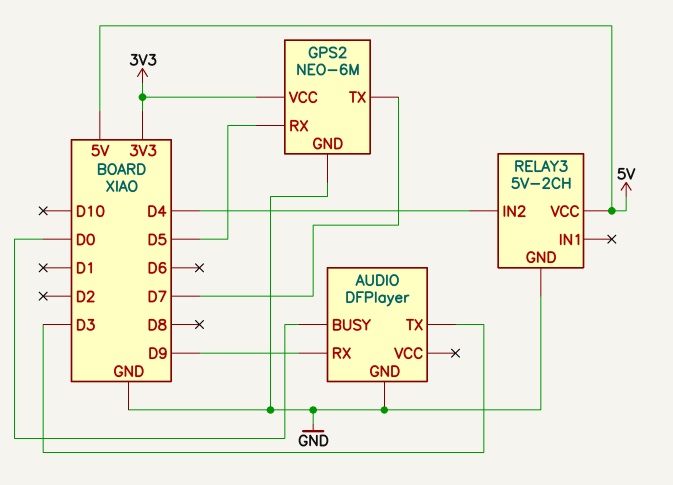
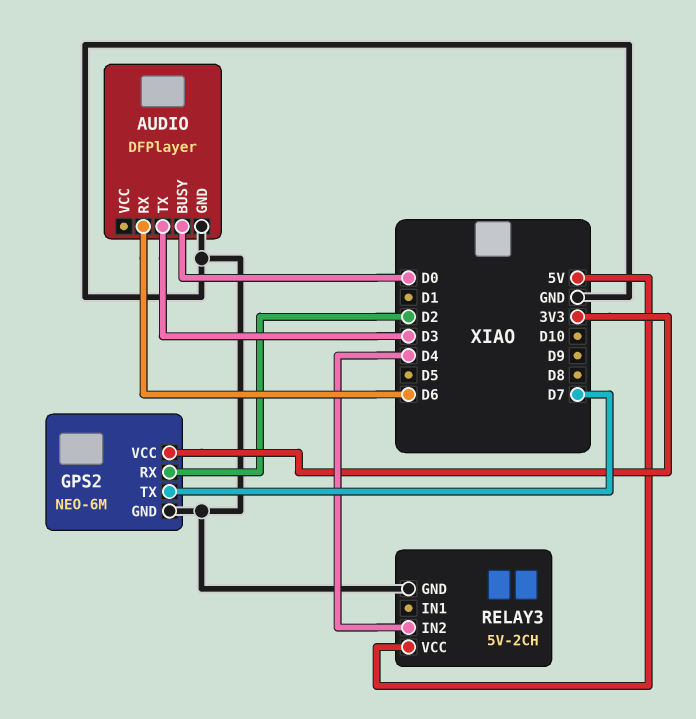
AUDIO pin RX: D9 -> D6
GPS2 pin RX: D5 -> D2

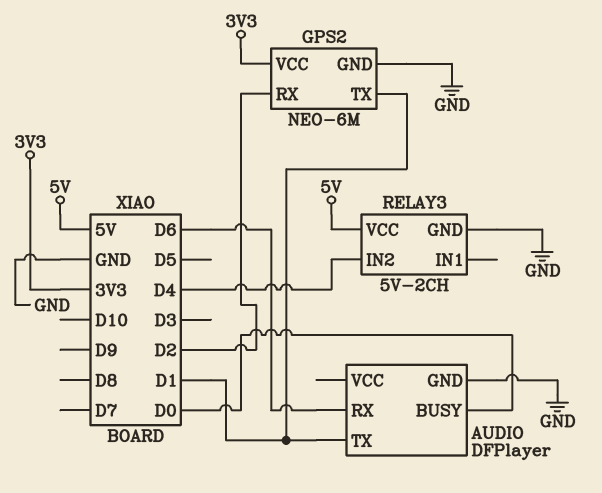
AUDIO pin TX: D3 -> D1
GPS2 pin TX: D7 -> D1

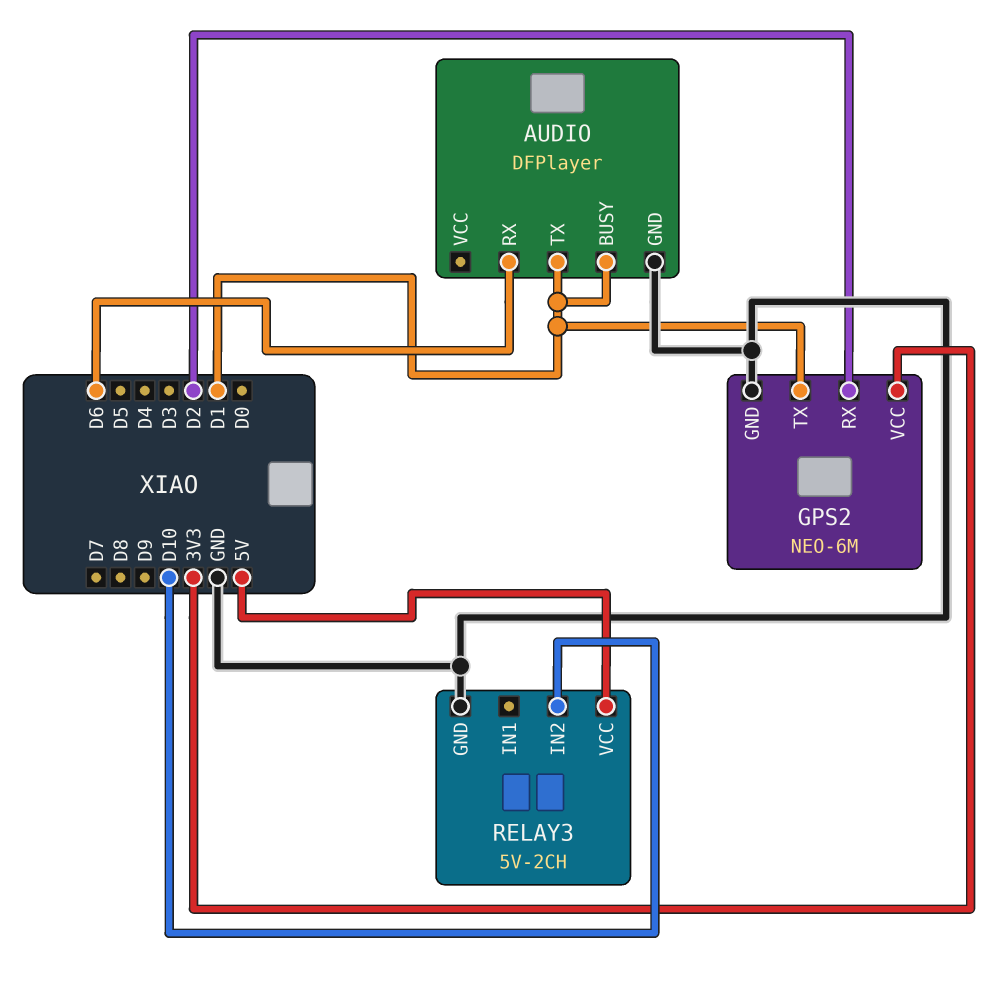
AUDIO pin BUSY: D0 -> D1
RELAY3 pin IN2: D4 -> D10

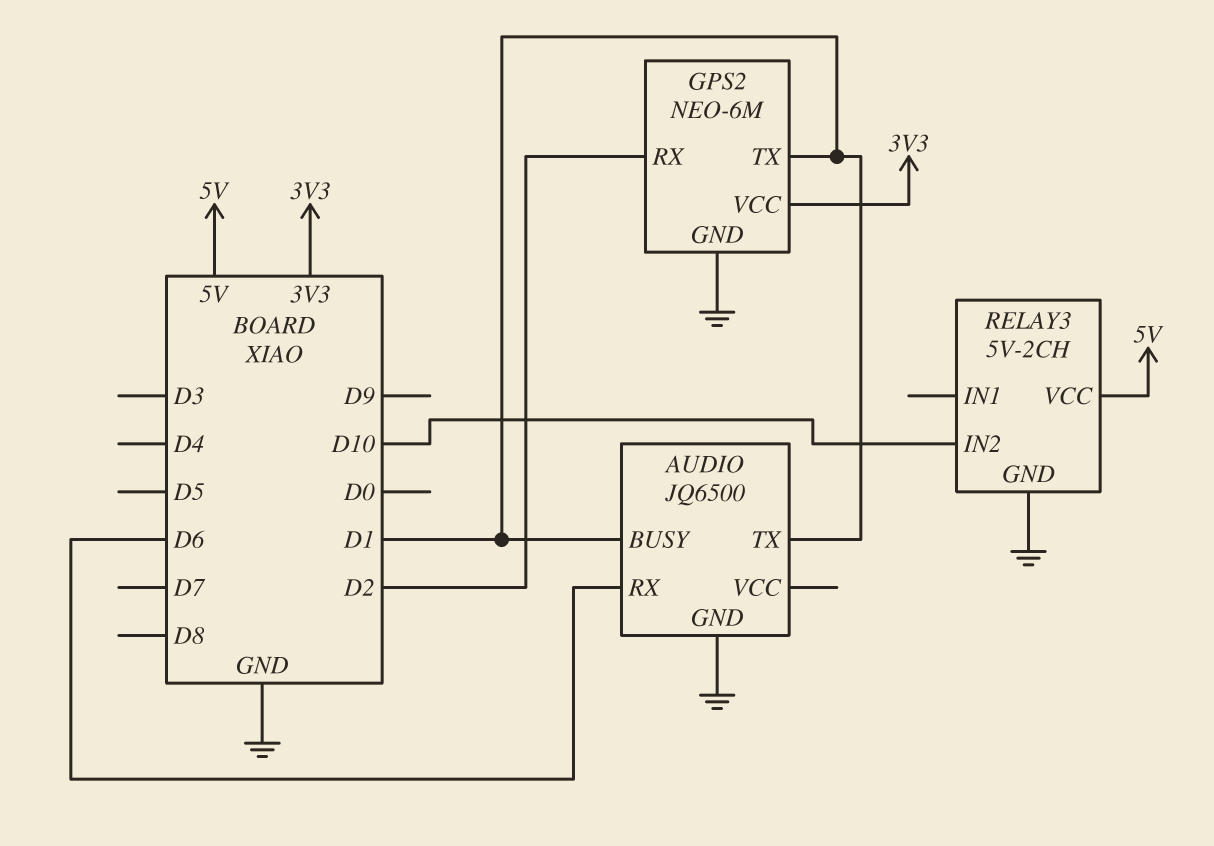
AUDIO: DFPlayer -> JQ6500

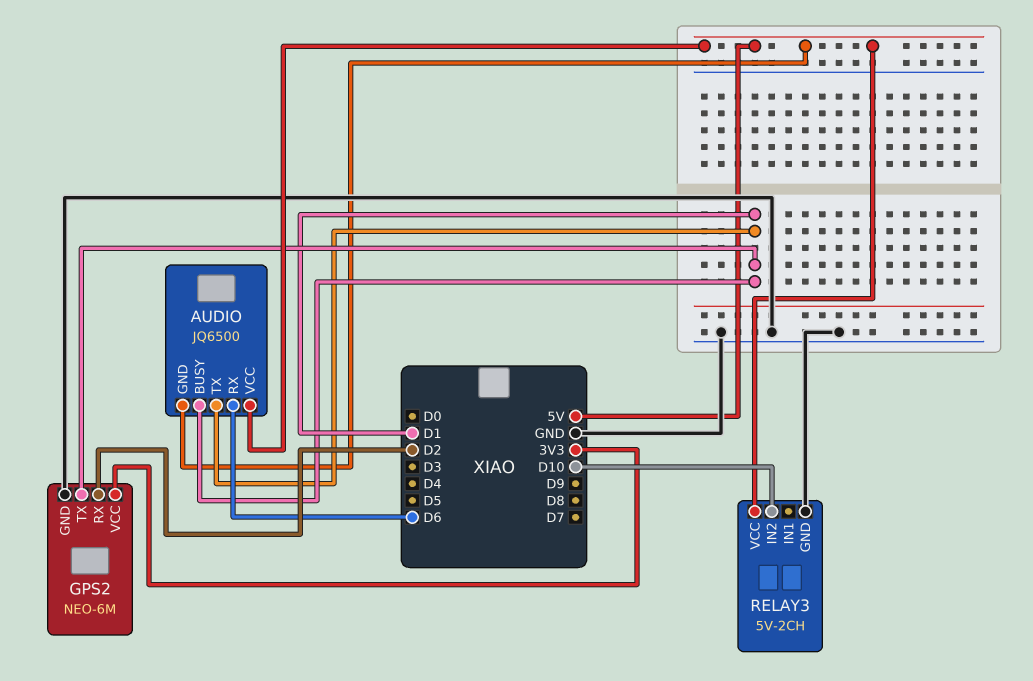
AUDIO pin GND: GND -> 5V
AUDIO pin VCC: none -> 5V

